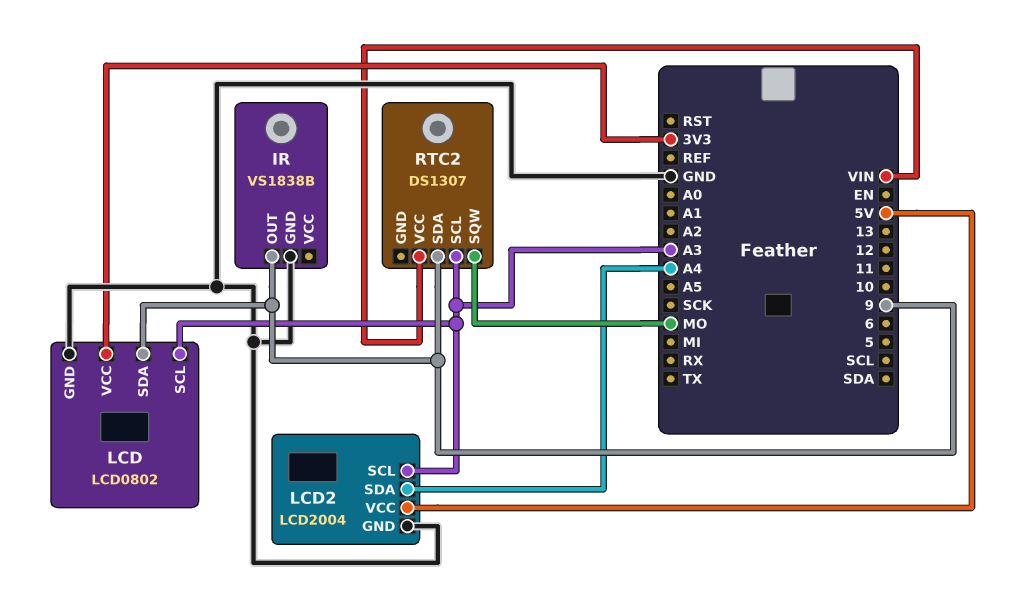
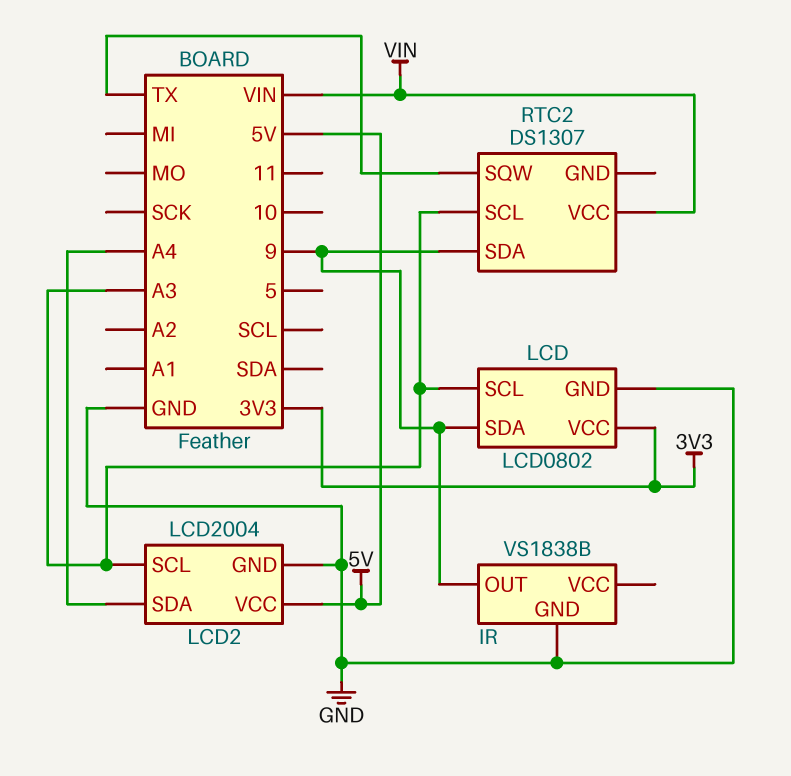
RTC2 pin SQW: MO -> TX

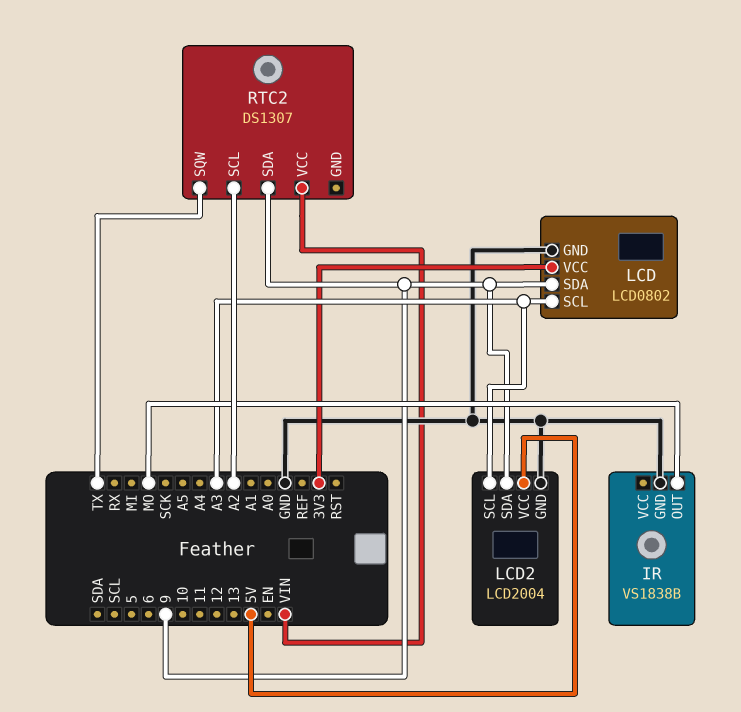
IR pin OUT: 9 -> MO
LCD2 pin SDA: A4 -> 9
RTC2 pin SCL: A3 -> A2

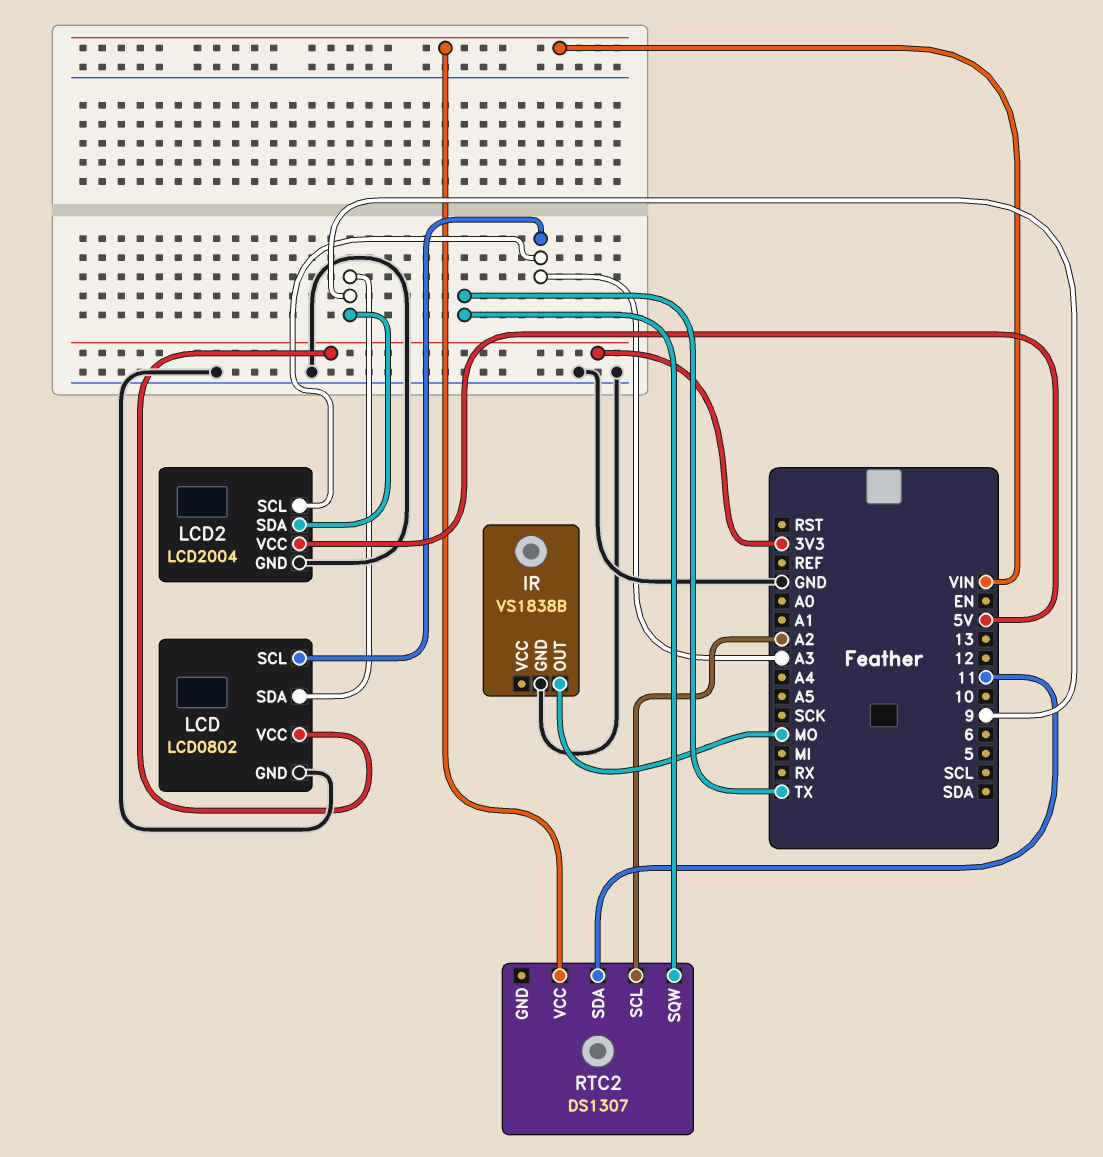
RTC2 pin SDA: 9 -> 11

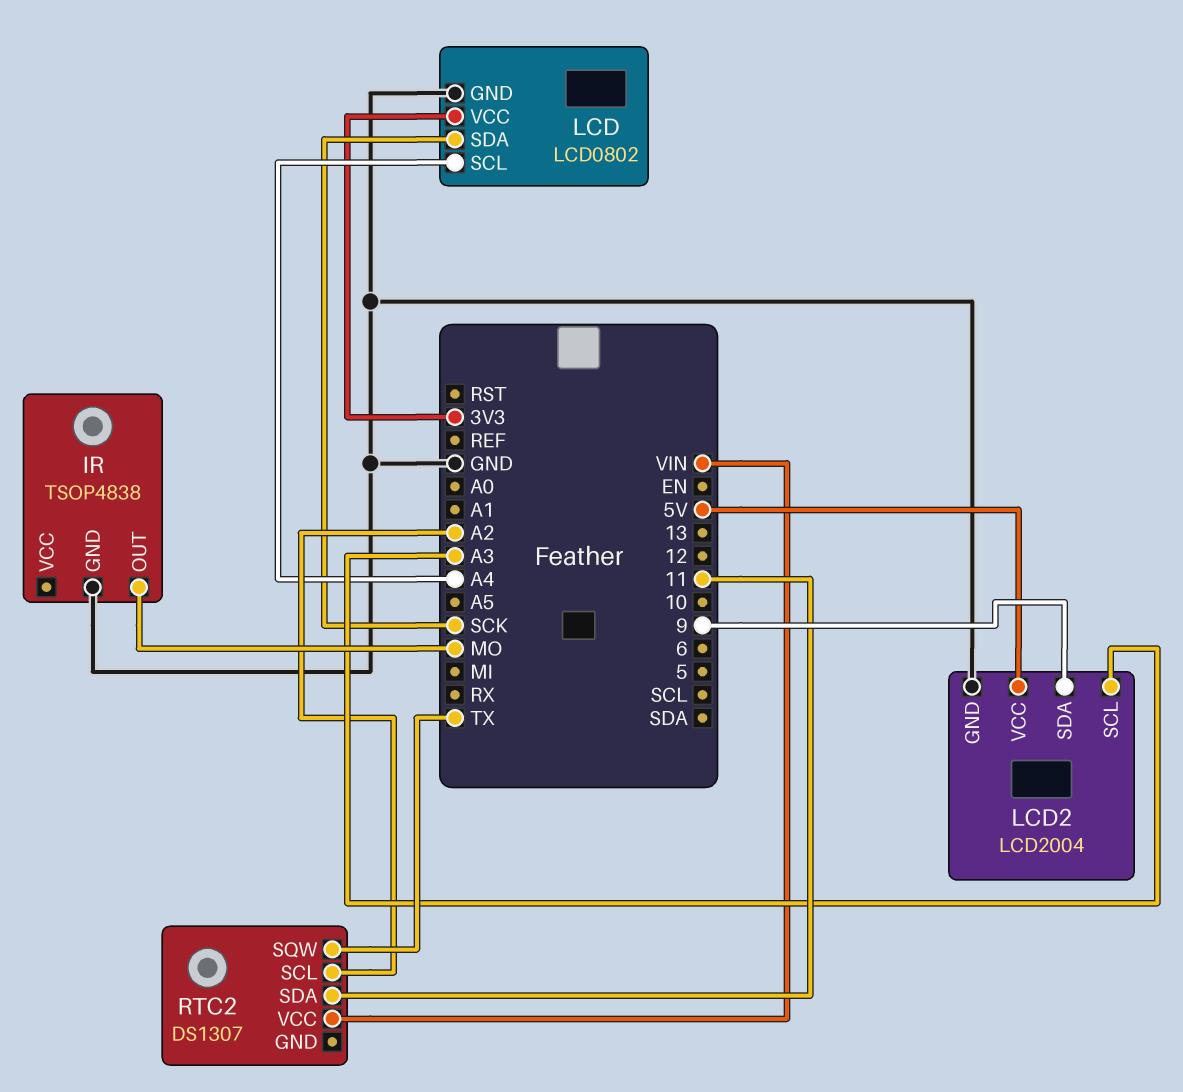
IR: VS1838B -> TSOP4838
LCD pin SCL: A3 -> A4
LCD pin SDA: 9 -> SCK

